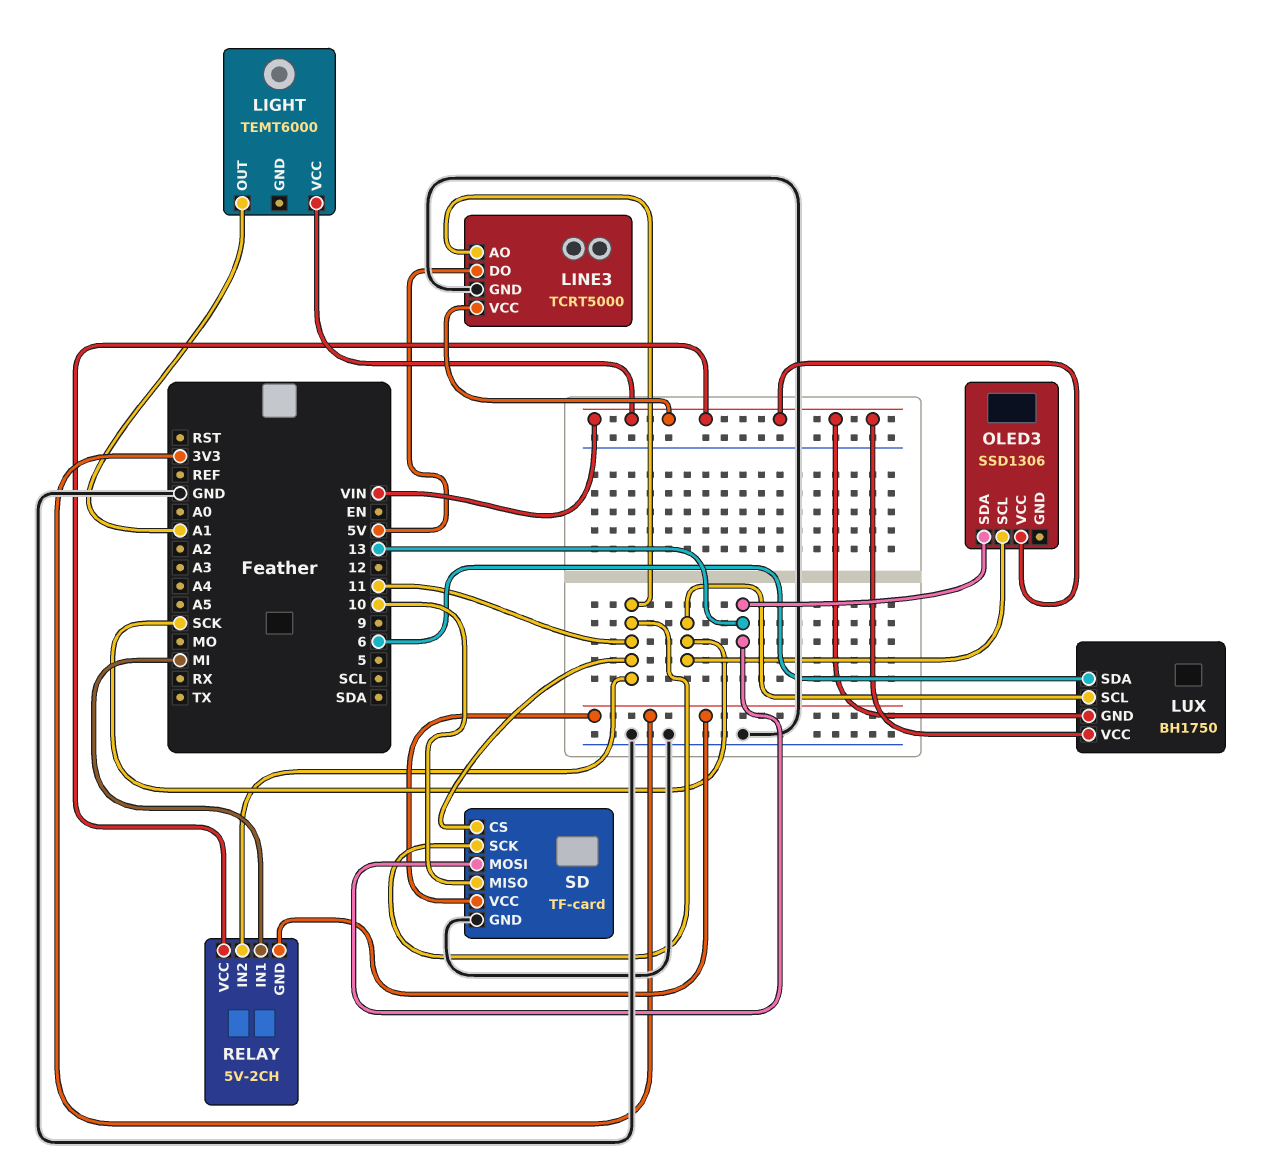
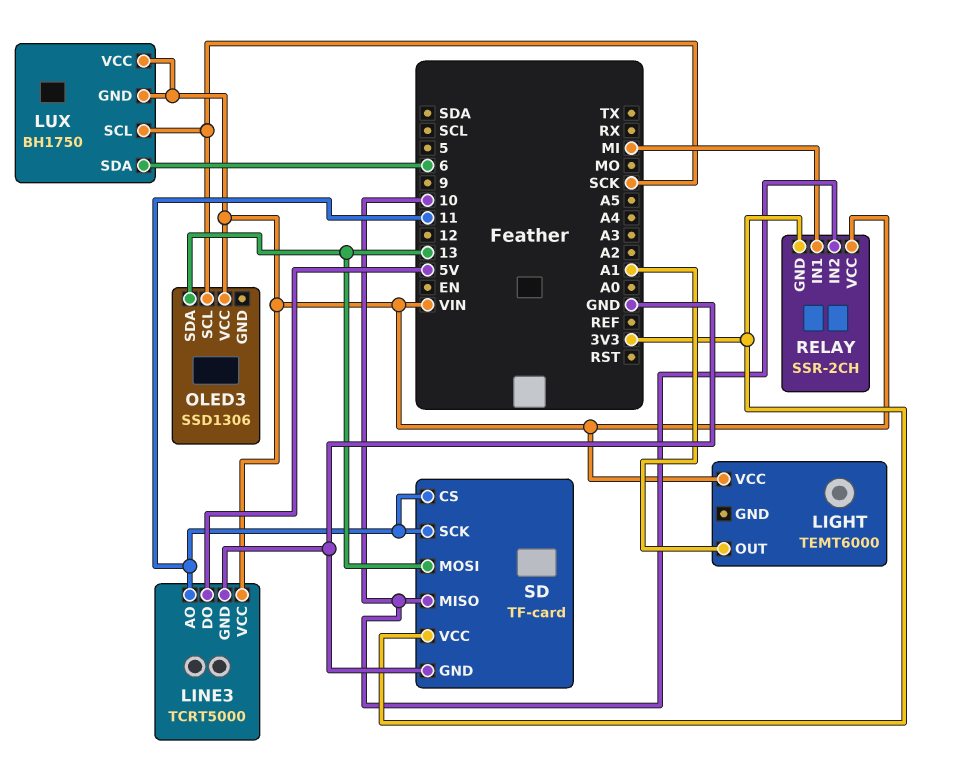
RELAY: 5V-2CH -> SSR-2CH
RELAY pin IN2: 11 -> 10

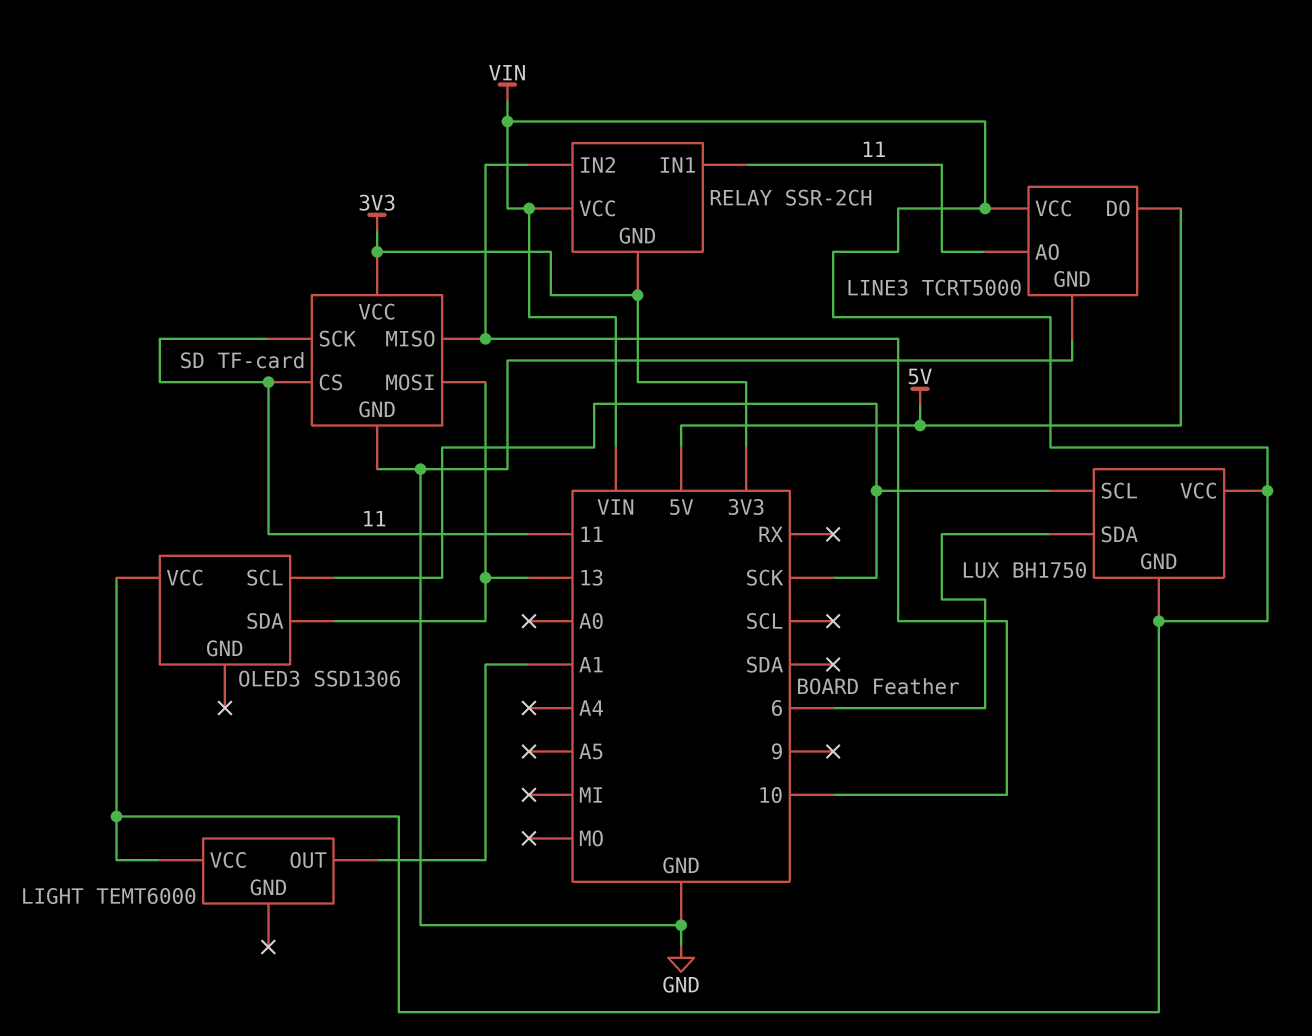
RELAY pin IN1: MI -> 11

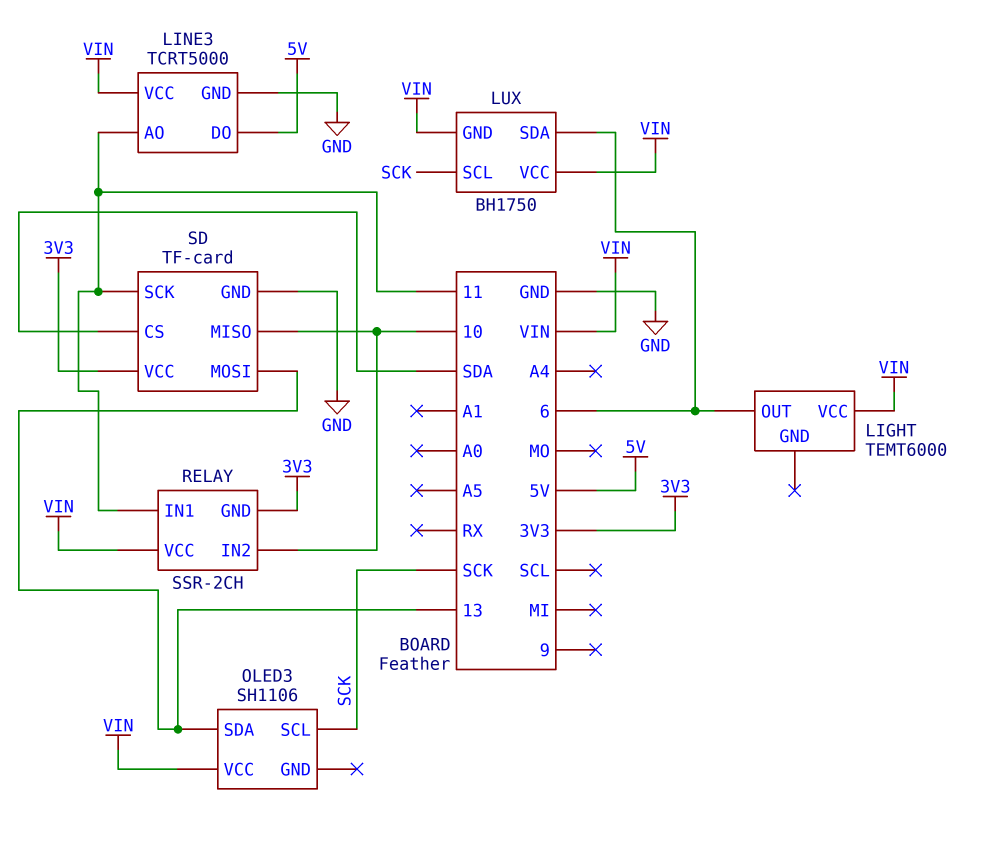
LIGHT pin OUT: A1 -> 6
OLED3: SSD1306 -> SH1106
SD pin CS: 11 -> SDA

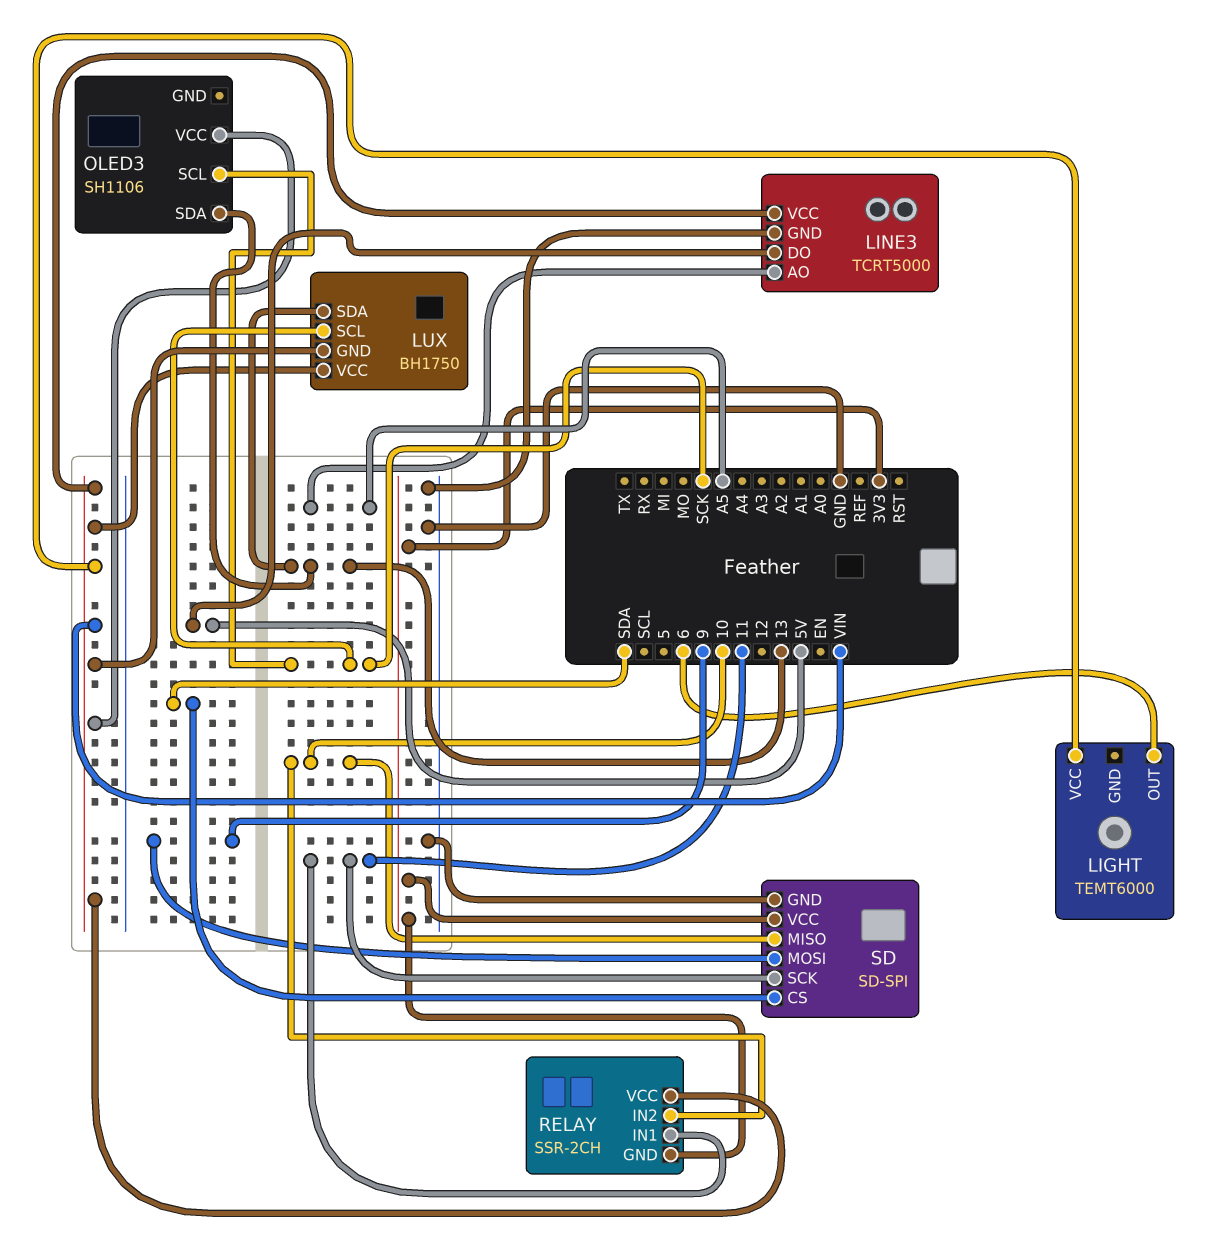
LINE3 pin AO: 11 -> A5
LUX pin SDA: 6 -> 13
SD: TF-card -> SD-SPI
SD pin MOSI: 13 -> 9

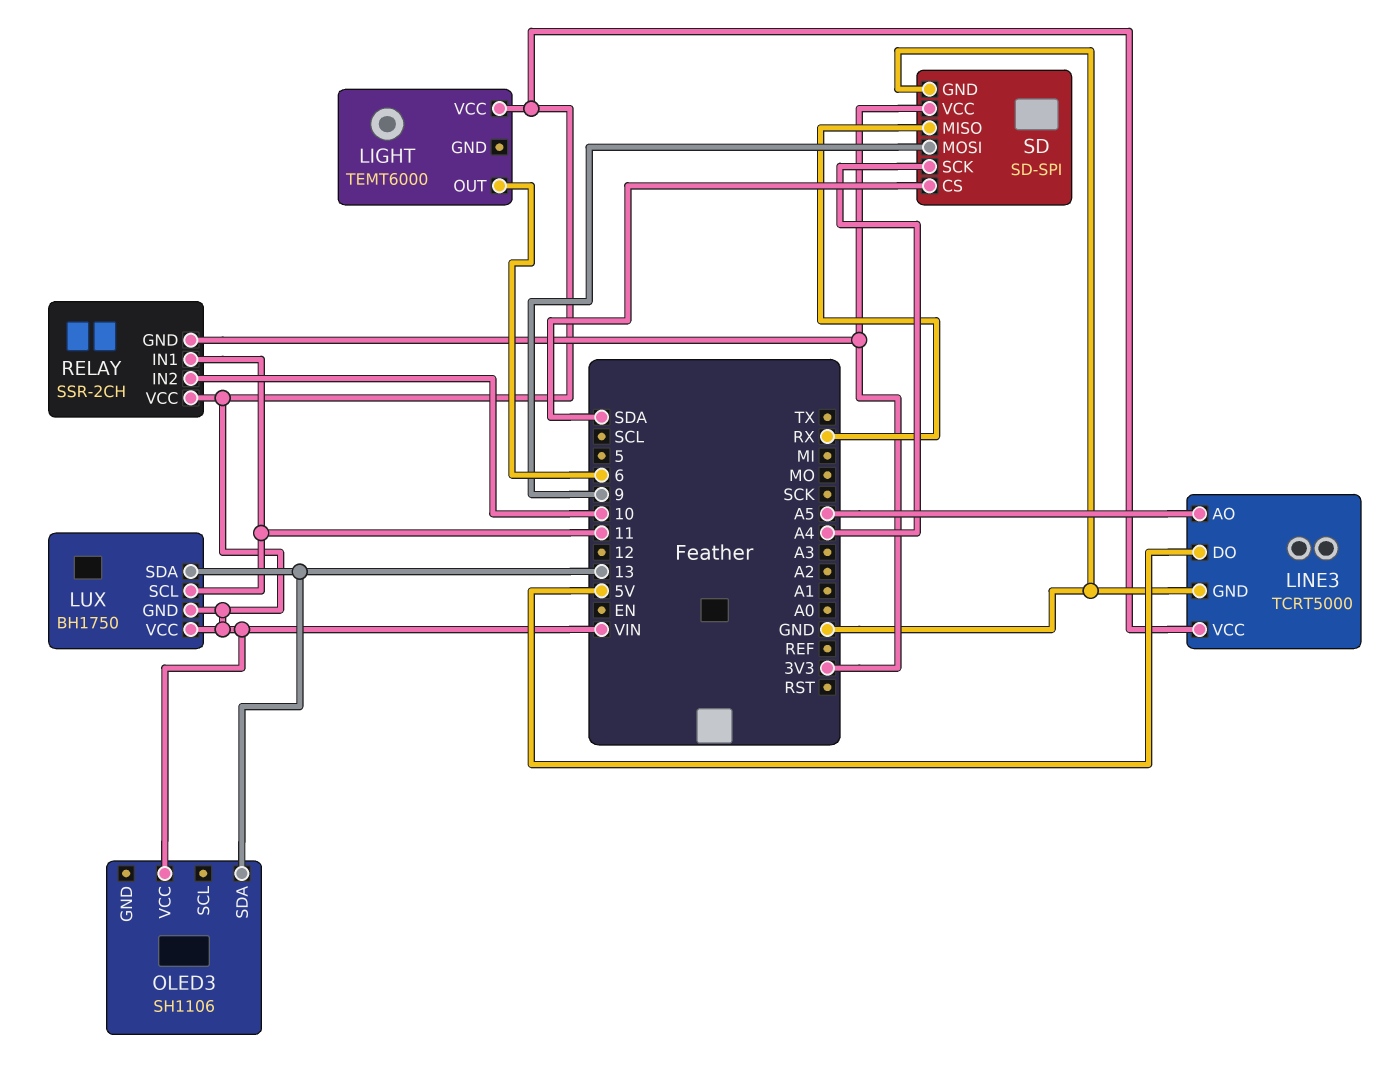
LUX pin SCL: SCK -> 11
OLED3 pin SCL: SCK -> none
SD pin MISO: 10 -> RX
SD pin SCK: 11 -> A4

